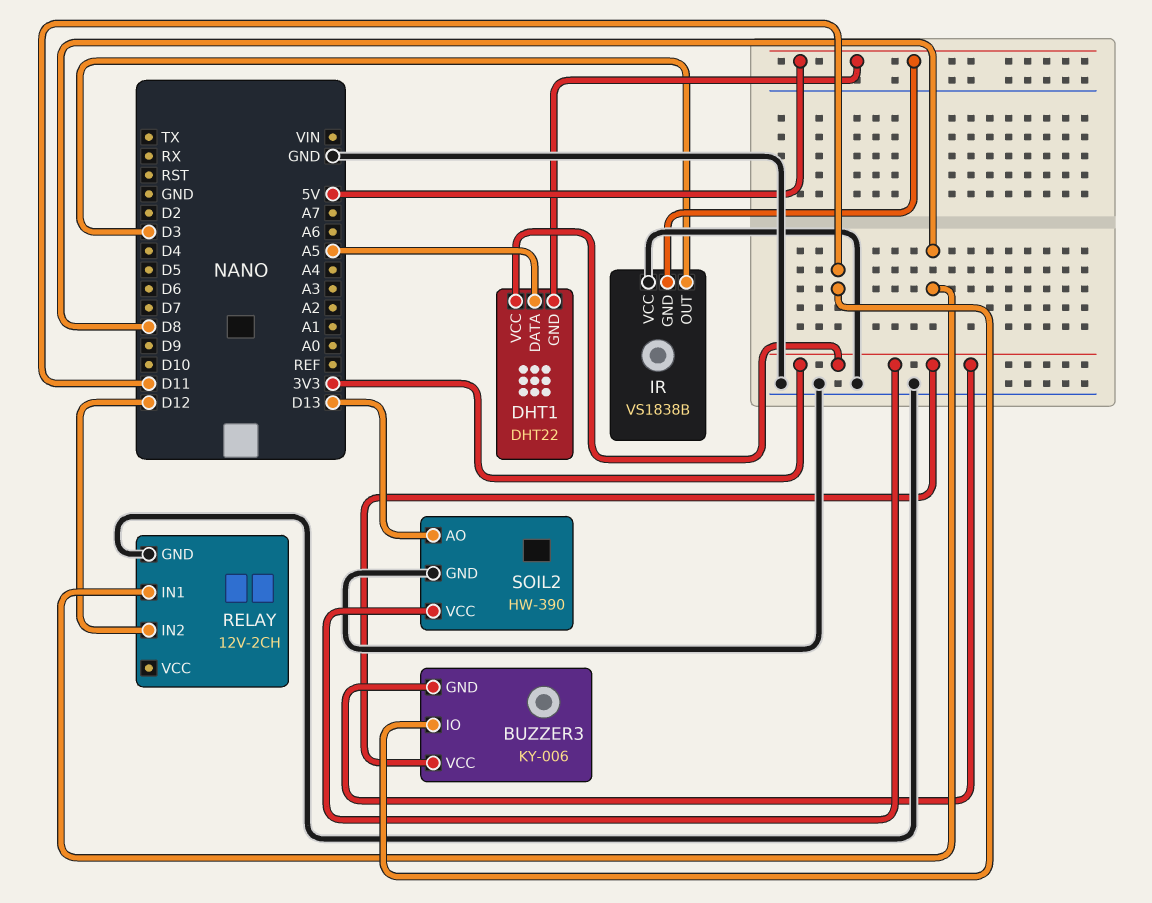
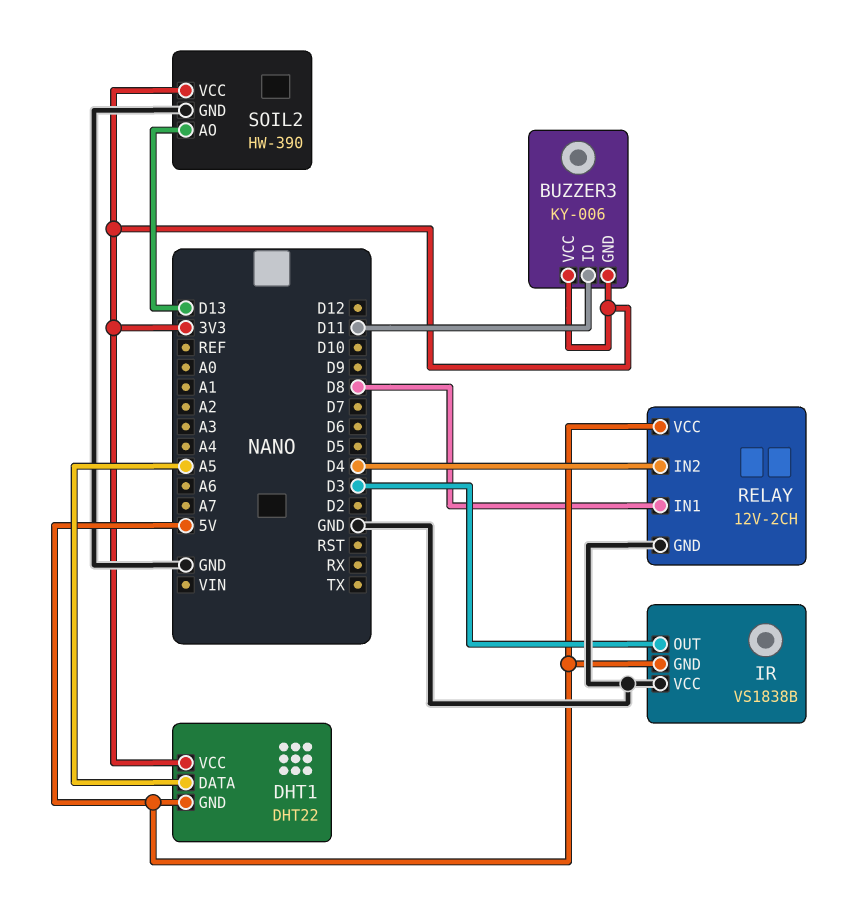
RELAY pin IN2: D12 -> D4
RELAY pin VCC: none -> 5V

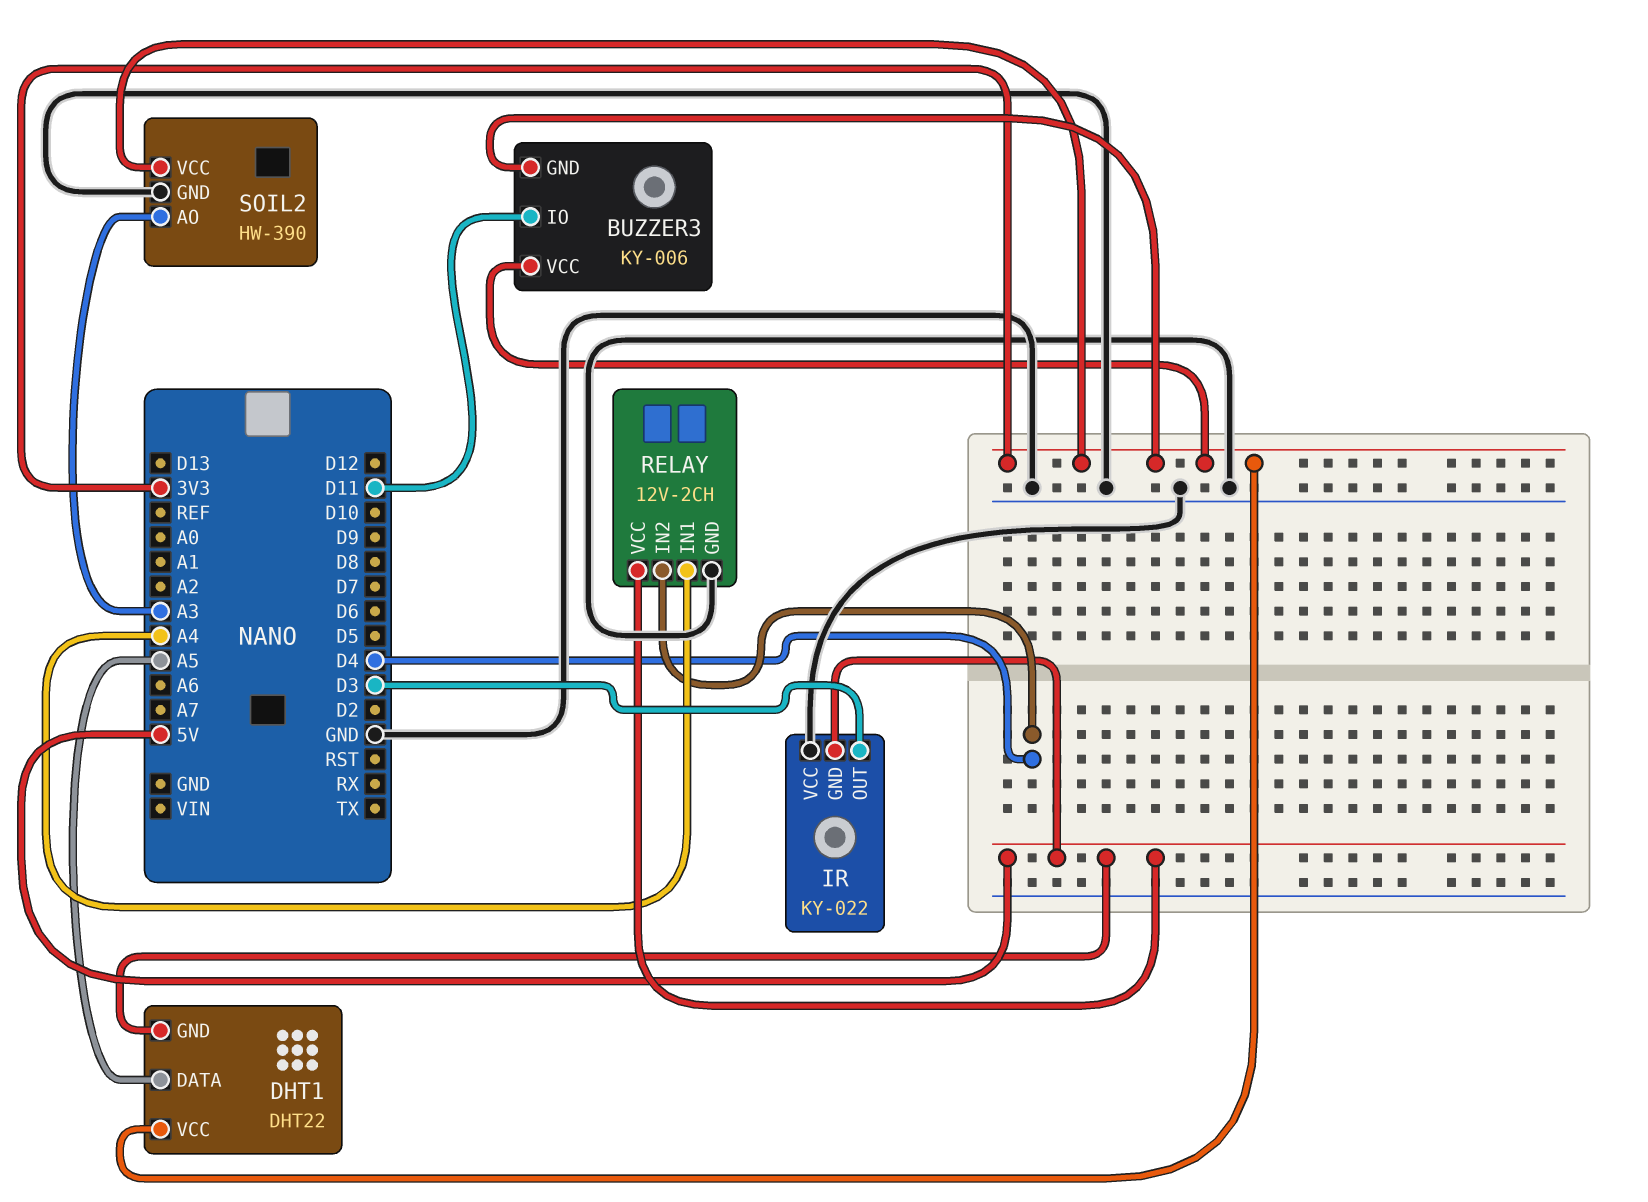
IR: VS1838B -> KY-022
RELAY pin IN1: D8 -> A4
SOIL2 pin AO: D13 -> A3

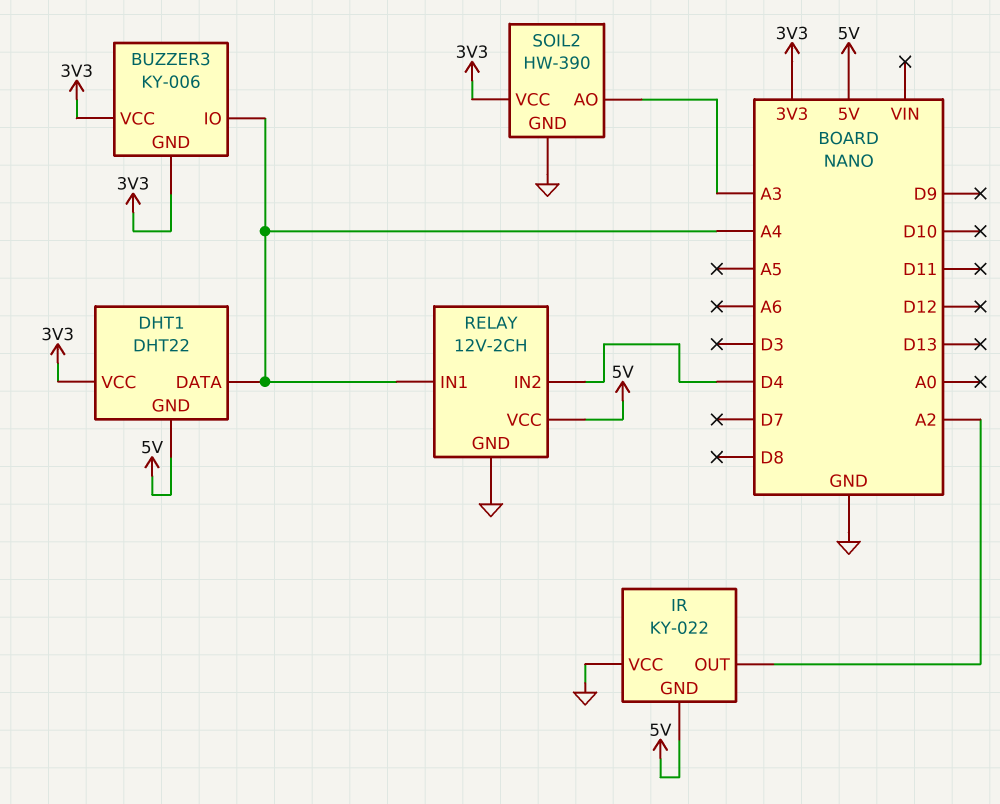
BUZZER3 pin IO: D11 -> A4
DHT1 pin DATA: A5 -> A4
IR pin OUT: D3 -> A2

